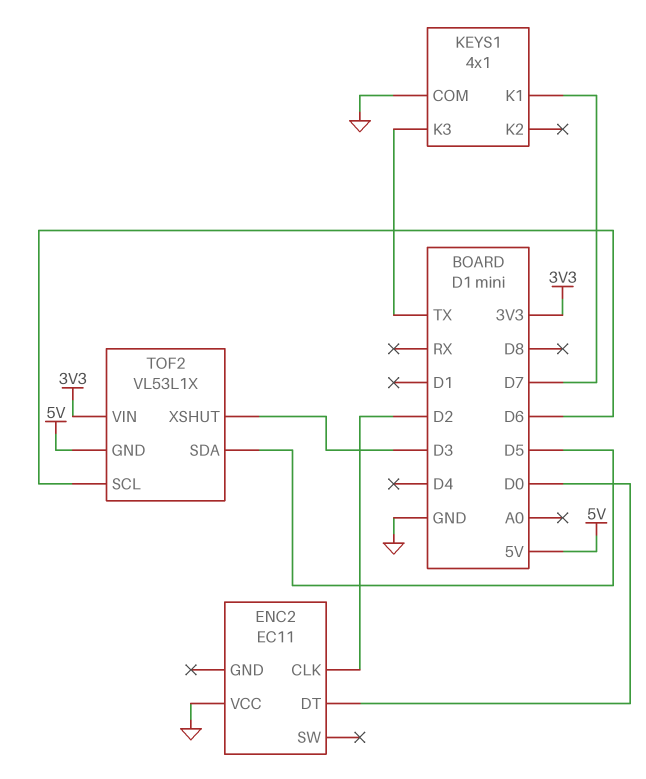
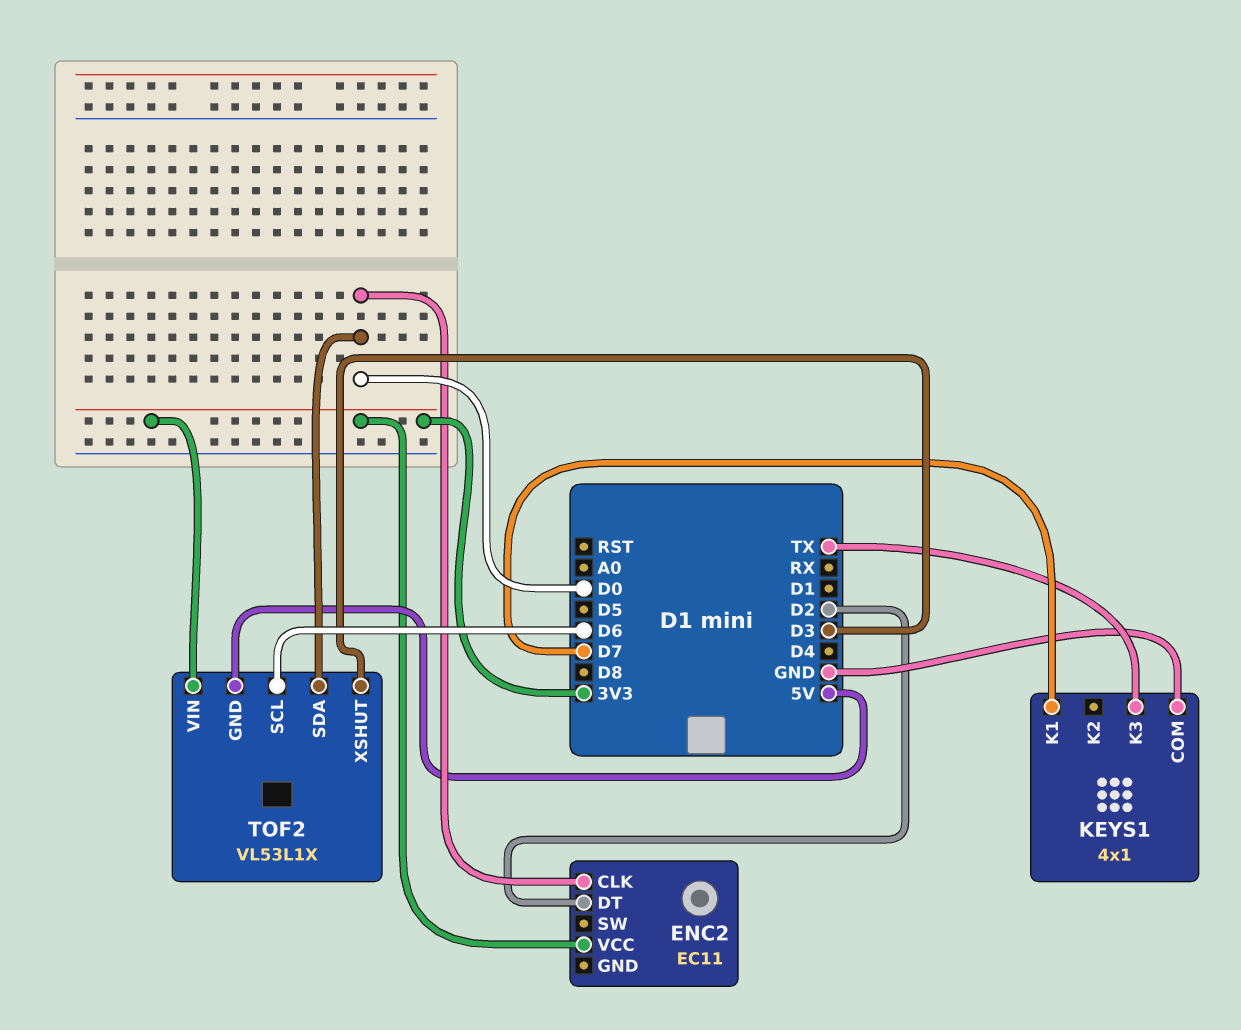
ENC2 pin CLK: D2 -> D0
ENC2 pin DT: D0 -> D2
ENC2 pin VCC: GND -> 3V3
TOF2 pin SDA: D5 -> D0

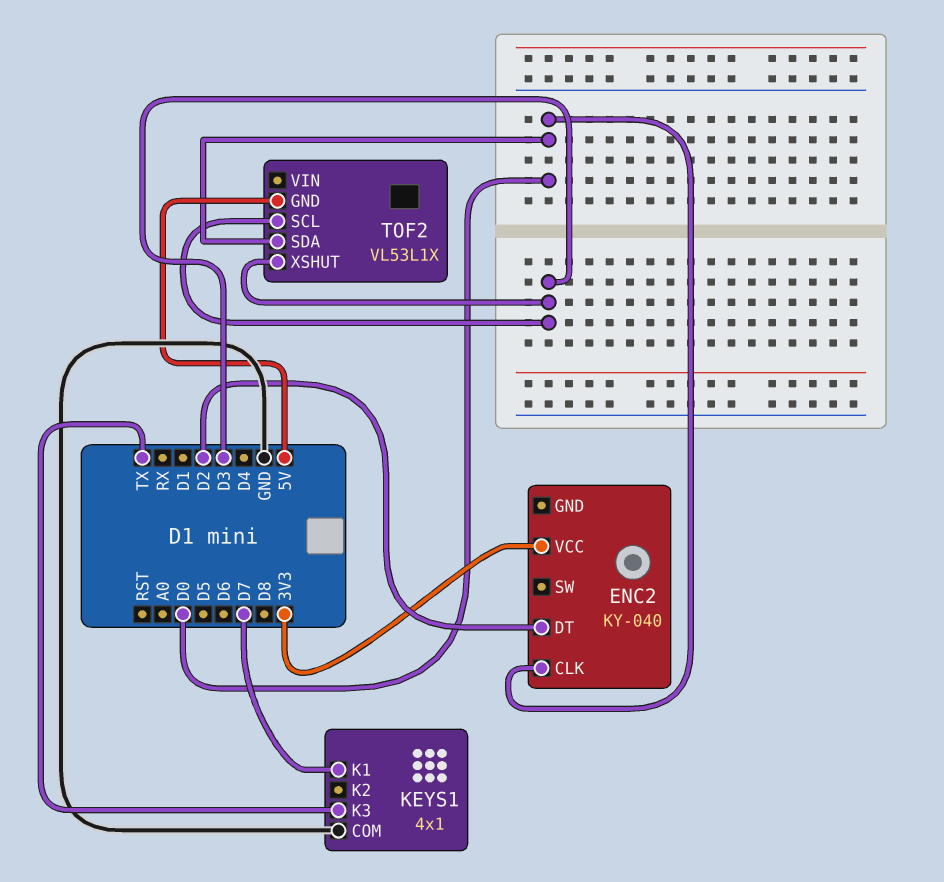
ENC2: EC11 -> KY-040
TOF2 pin SCL: D6 -> D3
TOF2 pin VIN: 3V3 -> none

